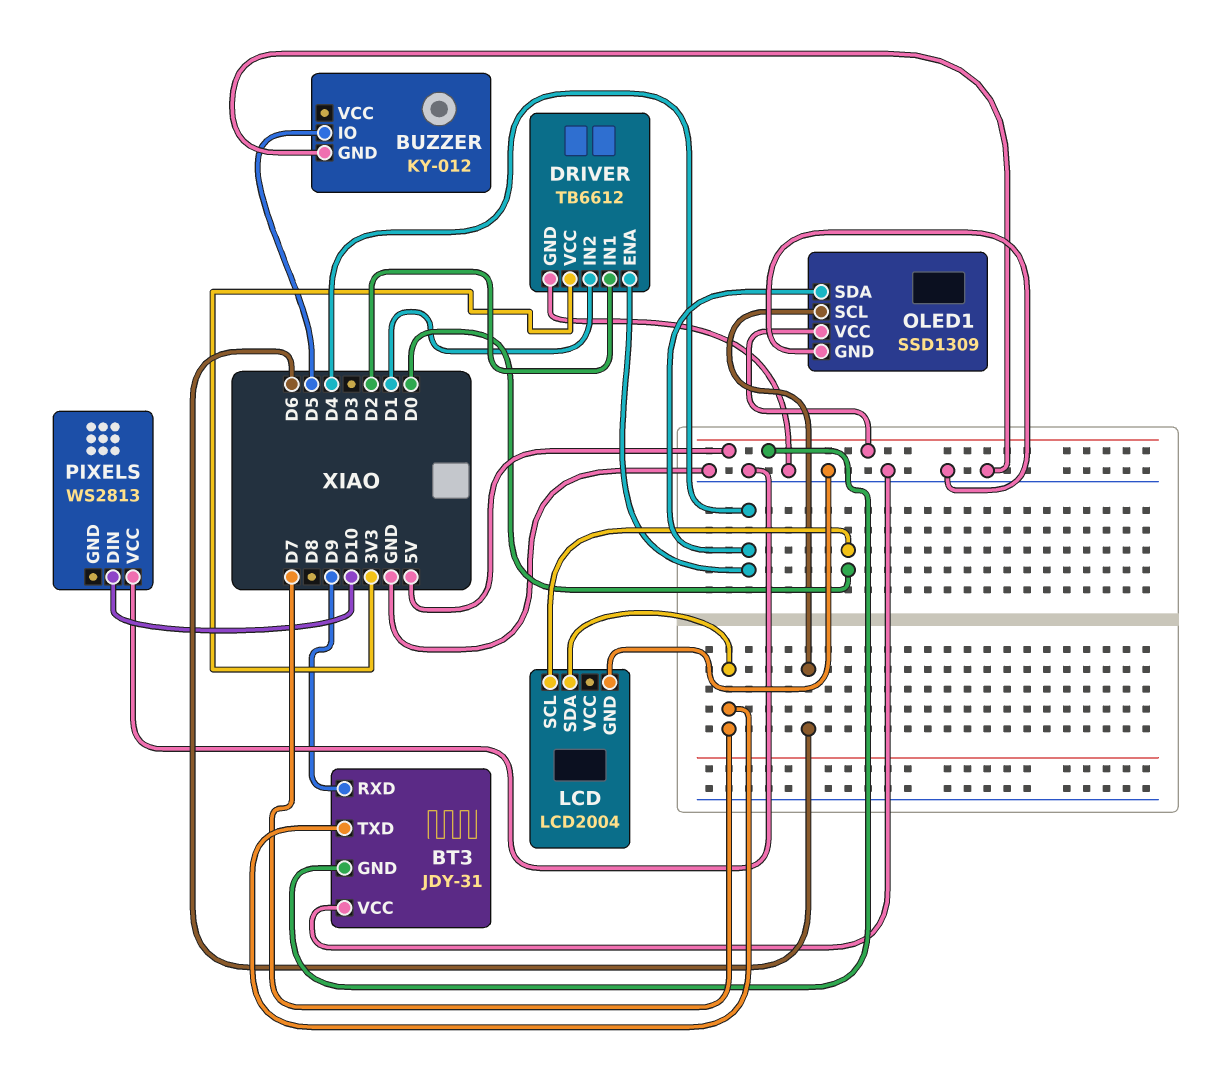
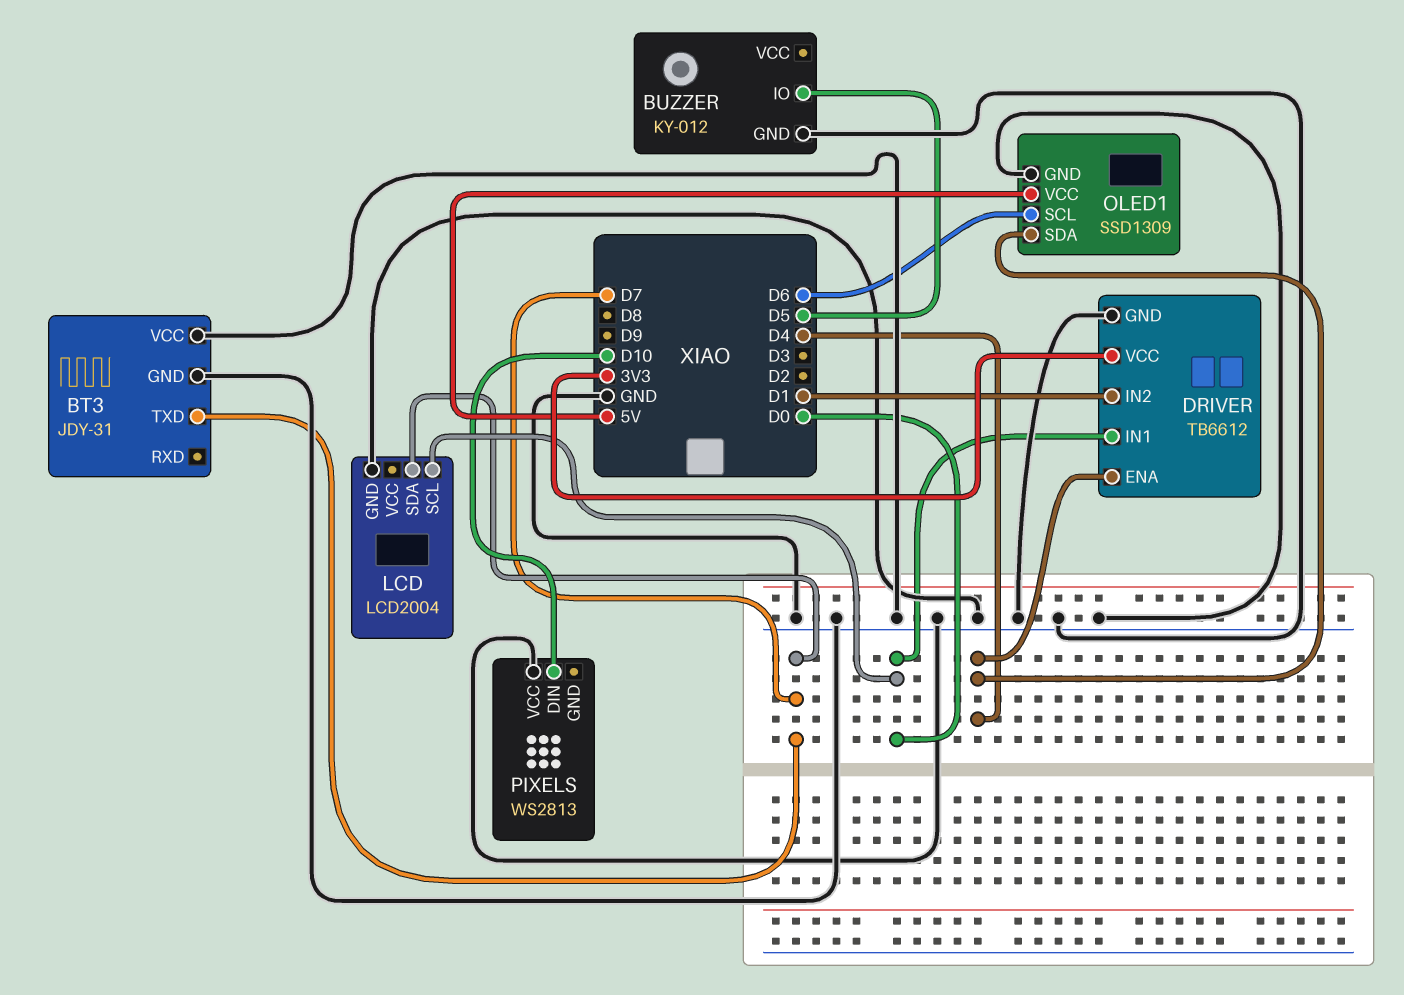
BT3 pin GND: 5V -> GND
BT3 pin RXD: D9 -> none
DRIVER pin IN1: D2 -> D0

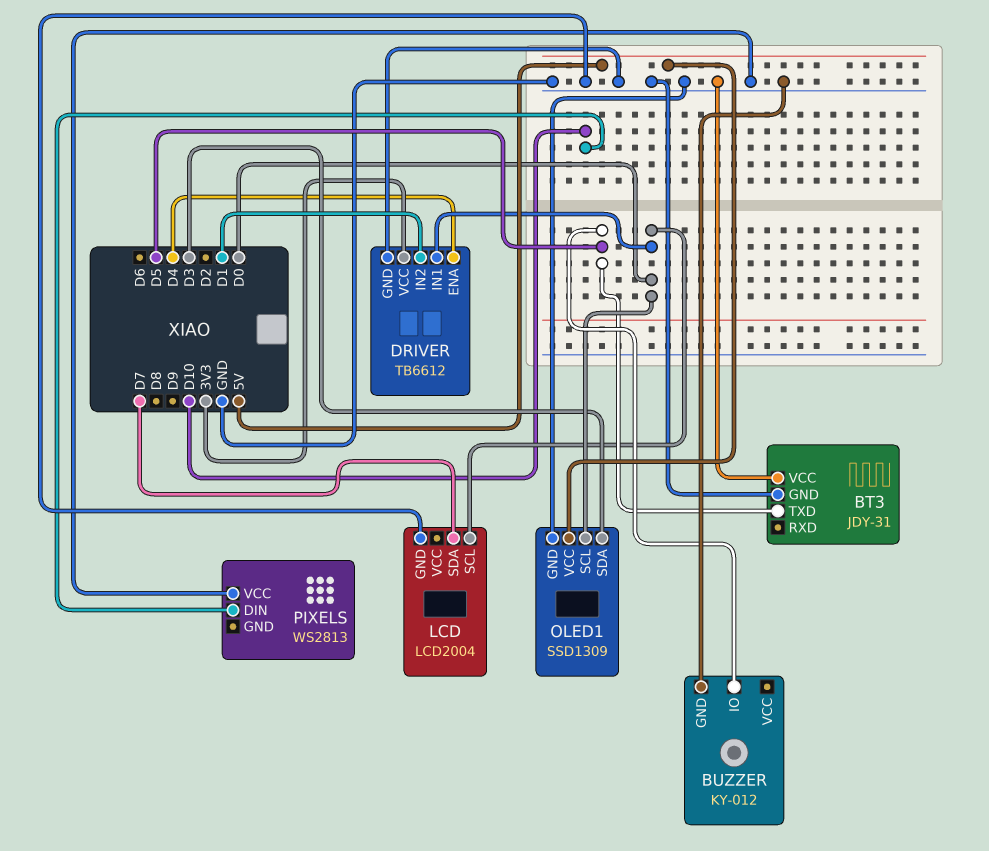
BT3 pin TXD: D7 -> D5
OLED1 pin SCL: D6 -> D0
OLED1 pin SDA: D4 -> D3

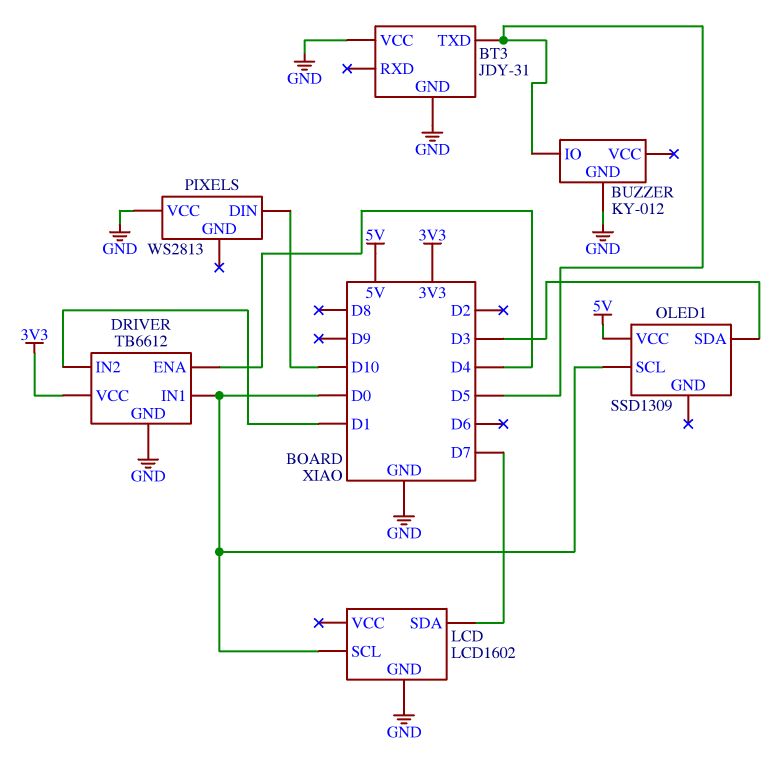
LCD: LCD2004 -> LCD1602
OLED1 pin GND: GND -> none

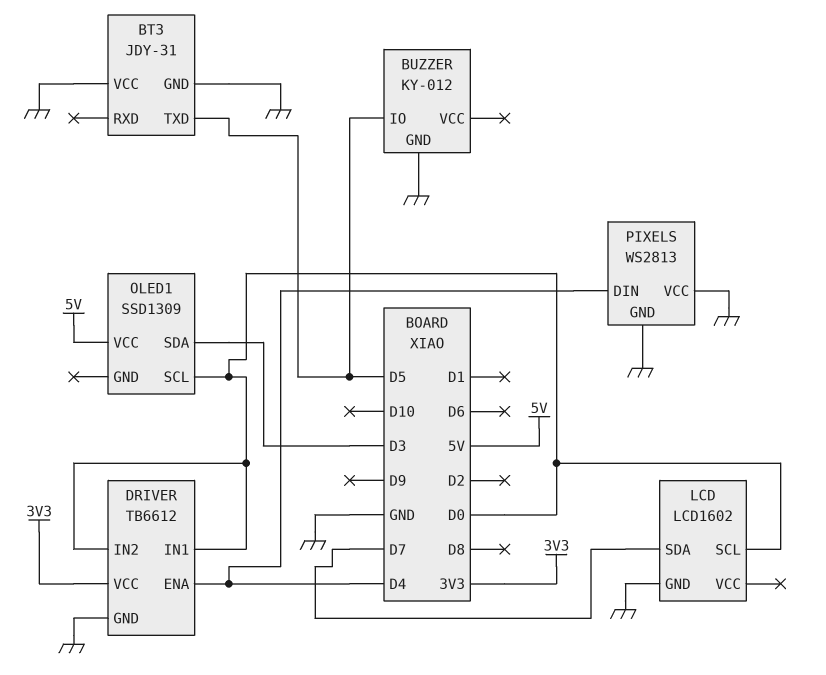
DRIVER pin IN2: D1 -> D0
PIXELS pin DIN: D10 -> D4
PIXELS pin GND: none -> GND

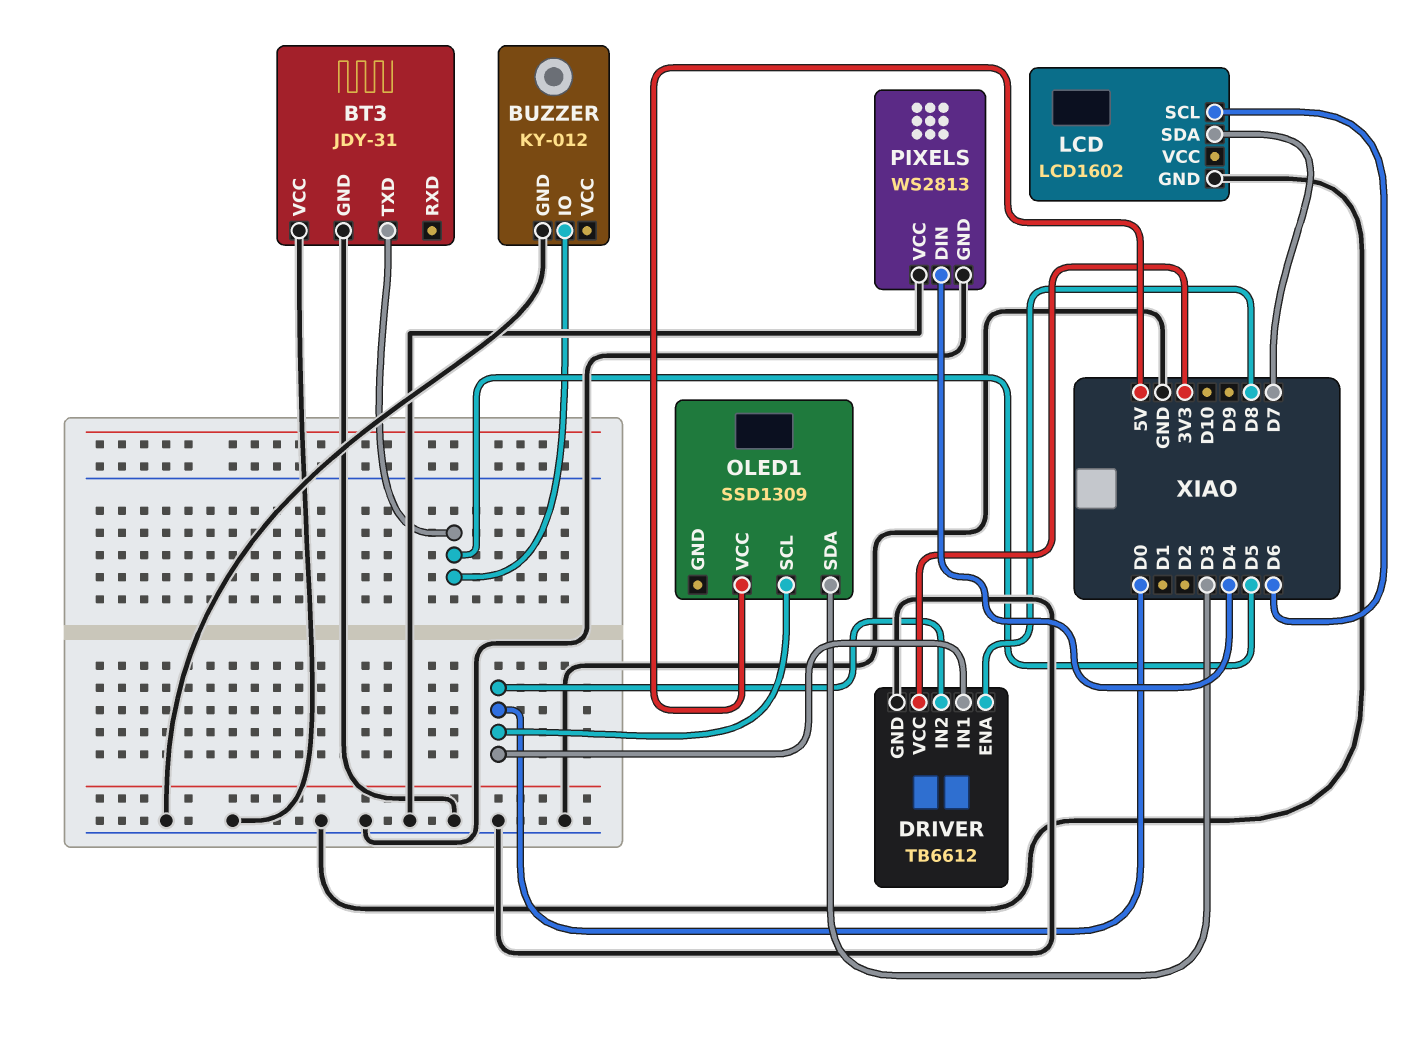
DRIVER pin ENA: D4 -> D8
LCD pin SCL: D0 -> D6

